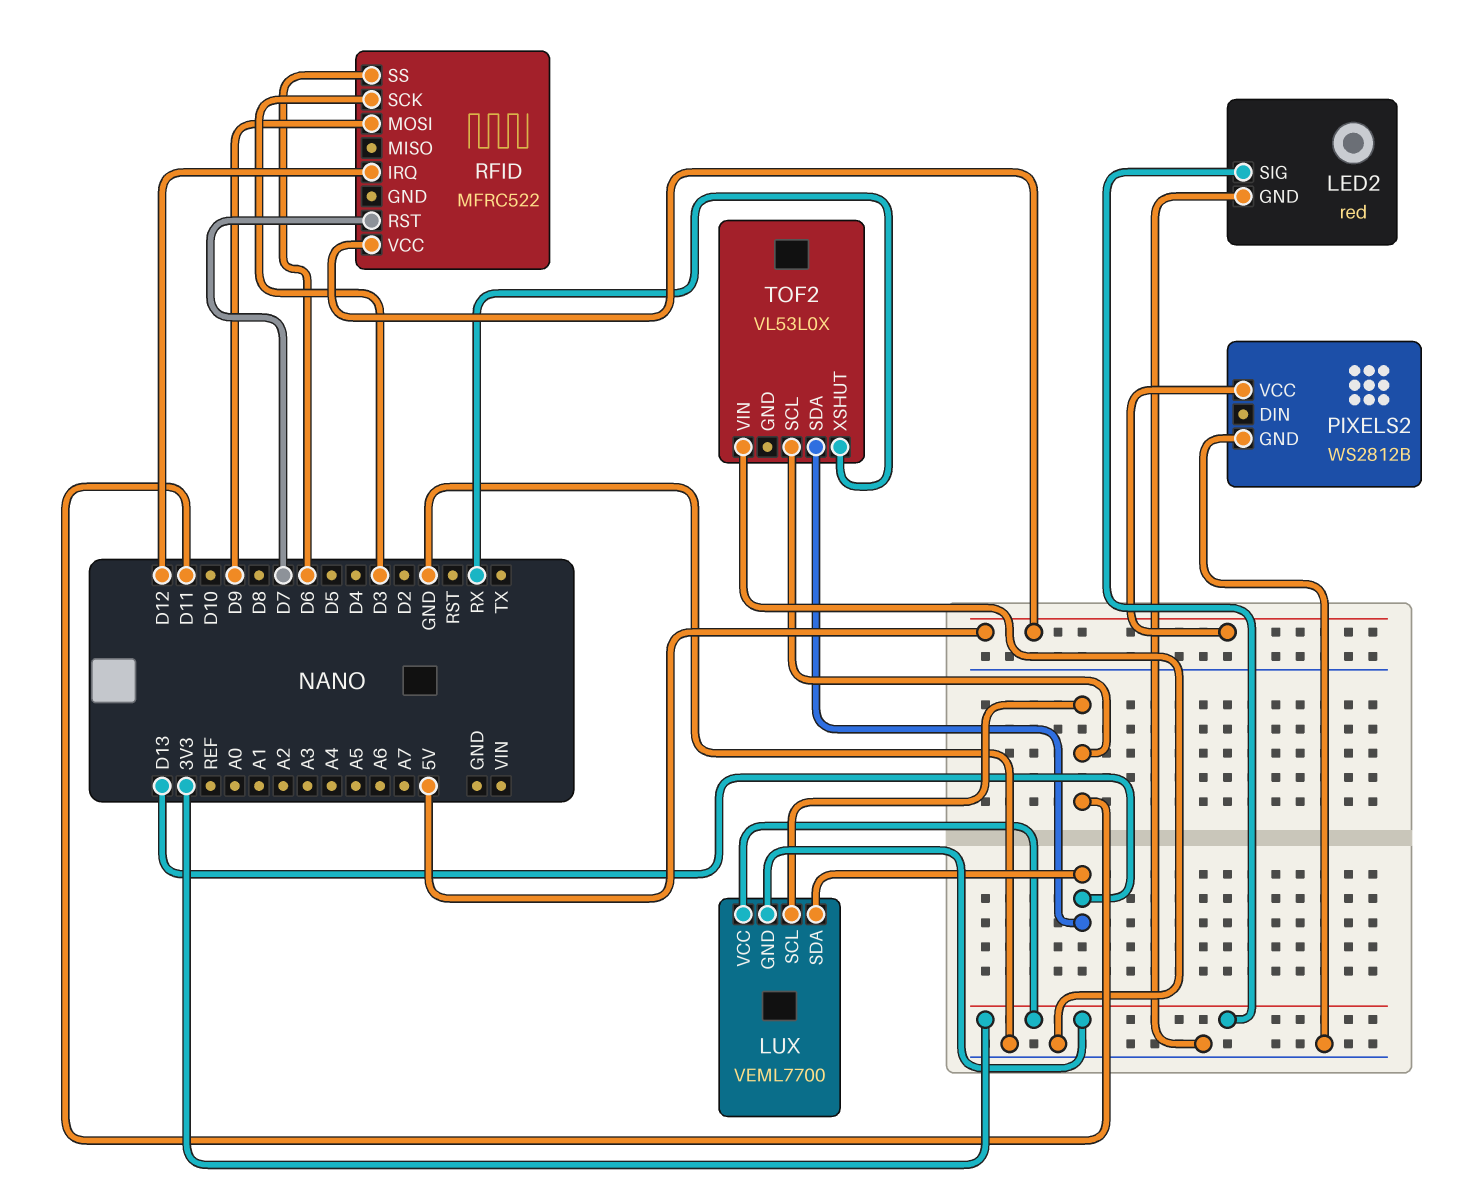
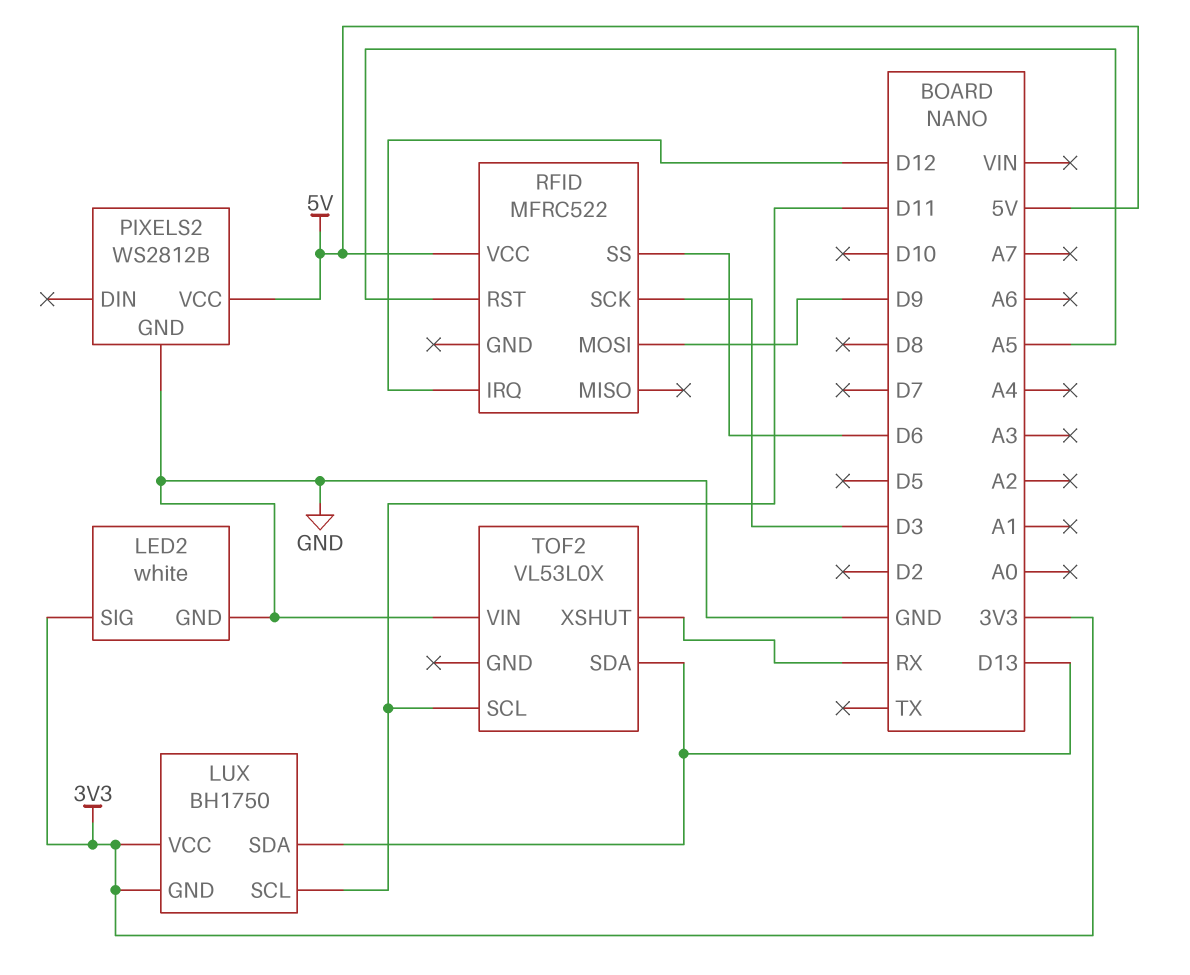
LED2: red -> white
LUX: VEML7700 -> BH1750
RFID pin RST: D7 -> A5

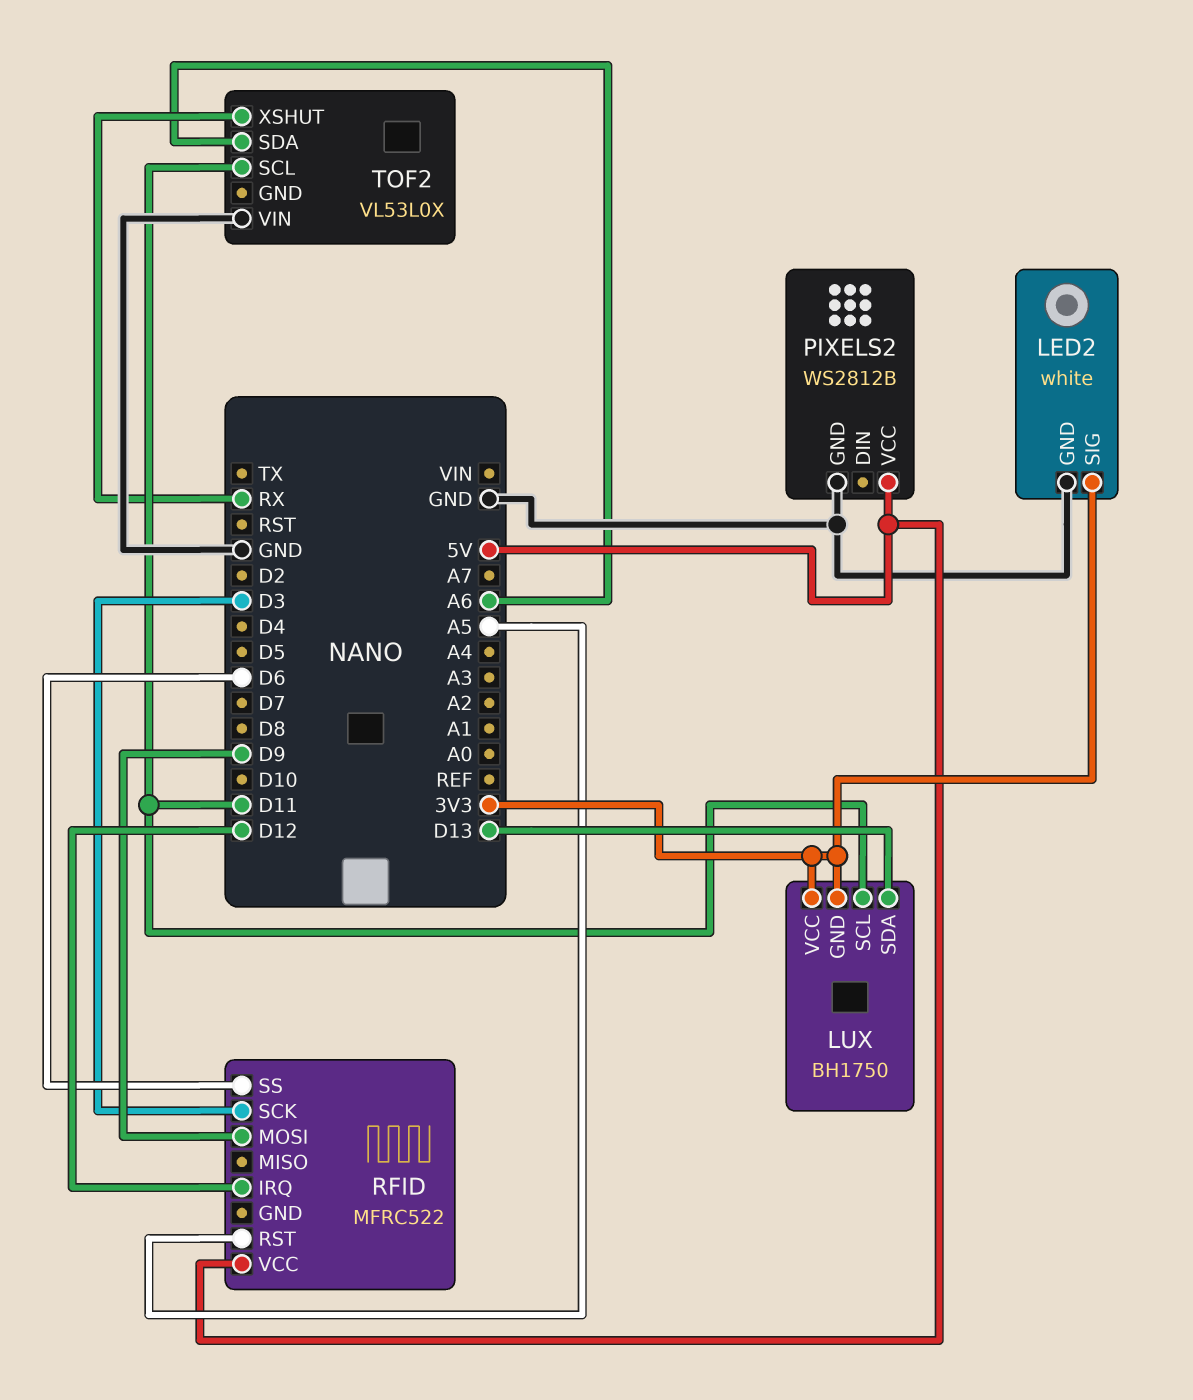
TOF2 pin SDA: D13 -> A6

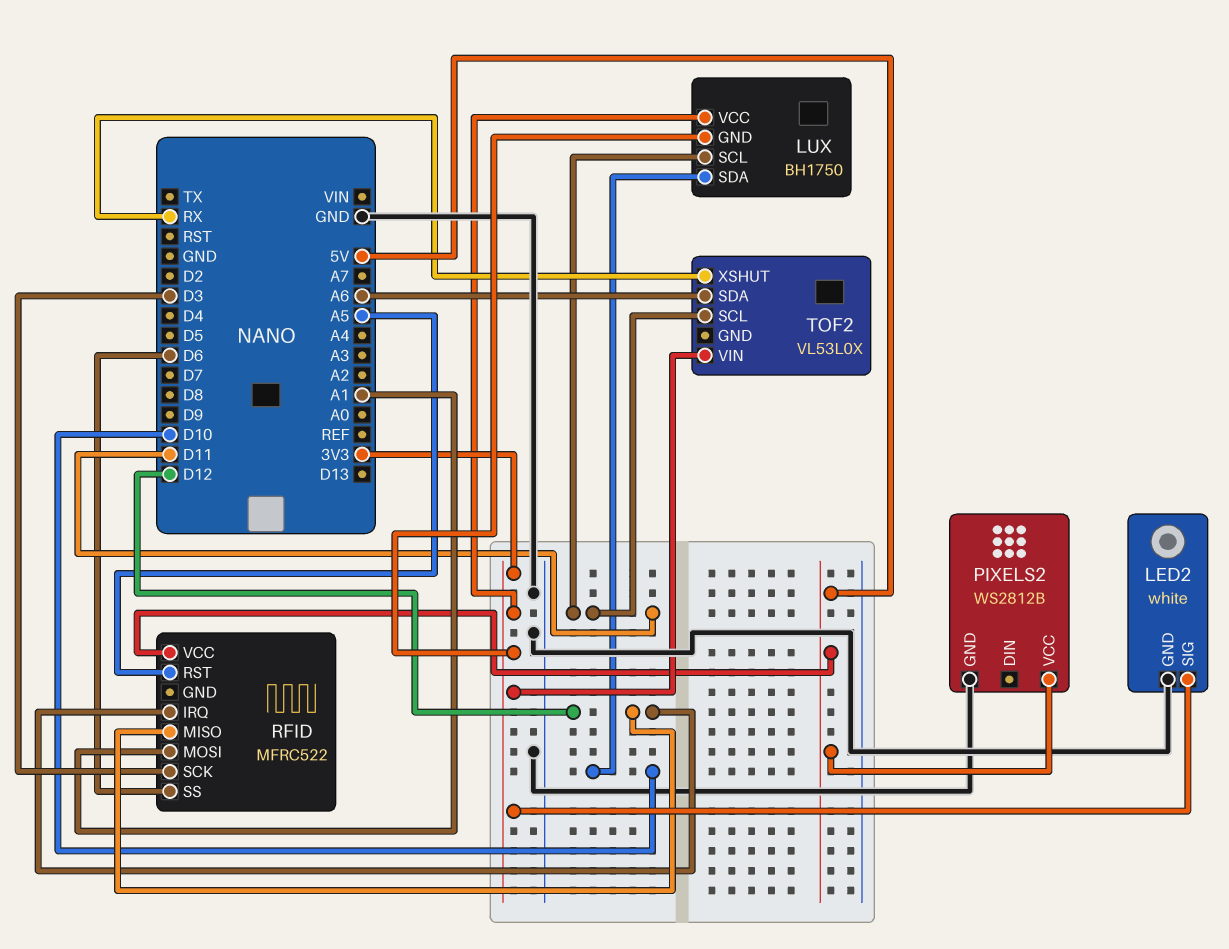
LUX pin SDA: D13 -> D10
RFID pin MISO: none -> D12
RFID pin MOSI: D9 -> A1
TOF2 pin VIN: GND -> 3V3

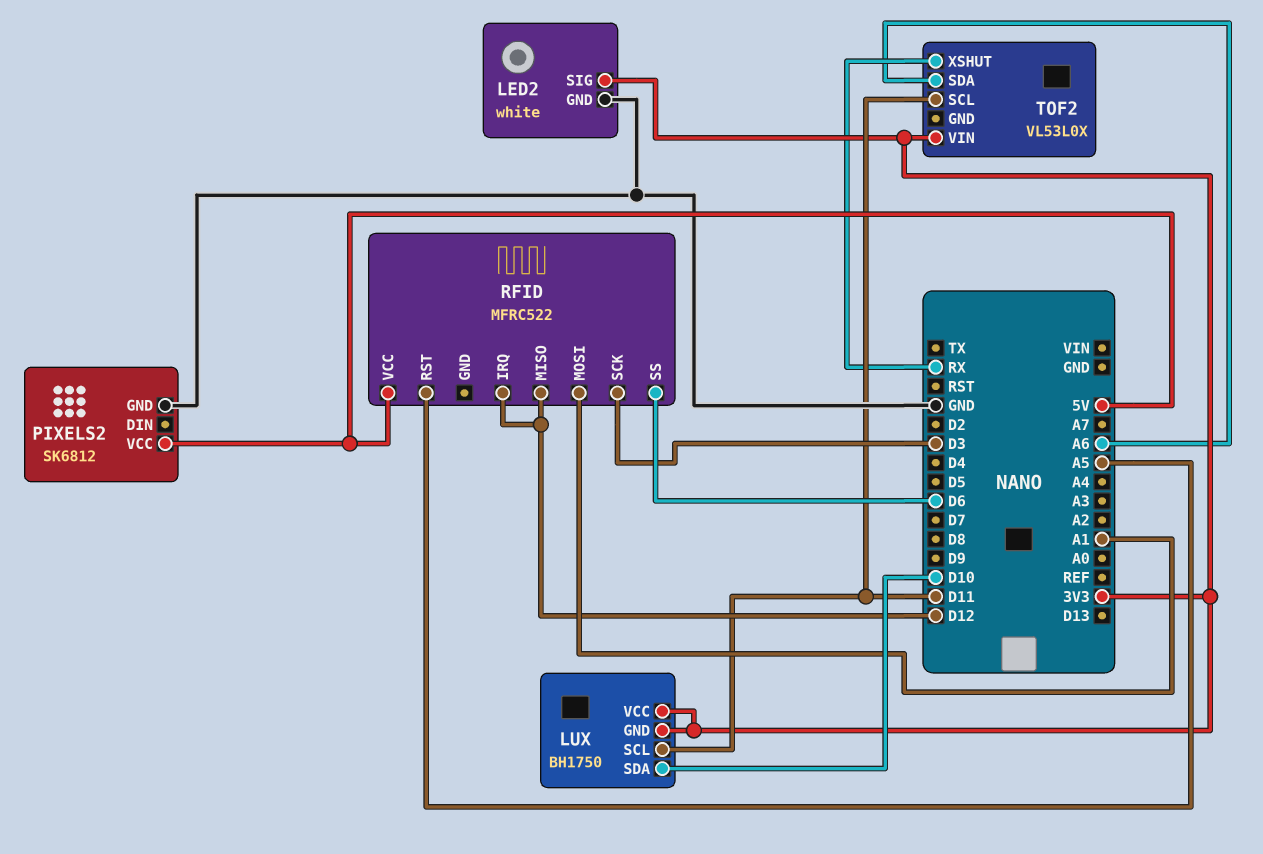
PIXELS2: WS2812B -> SK6812

